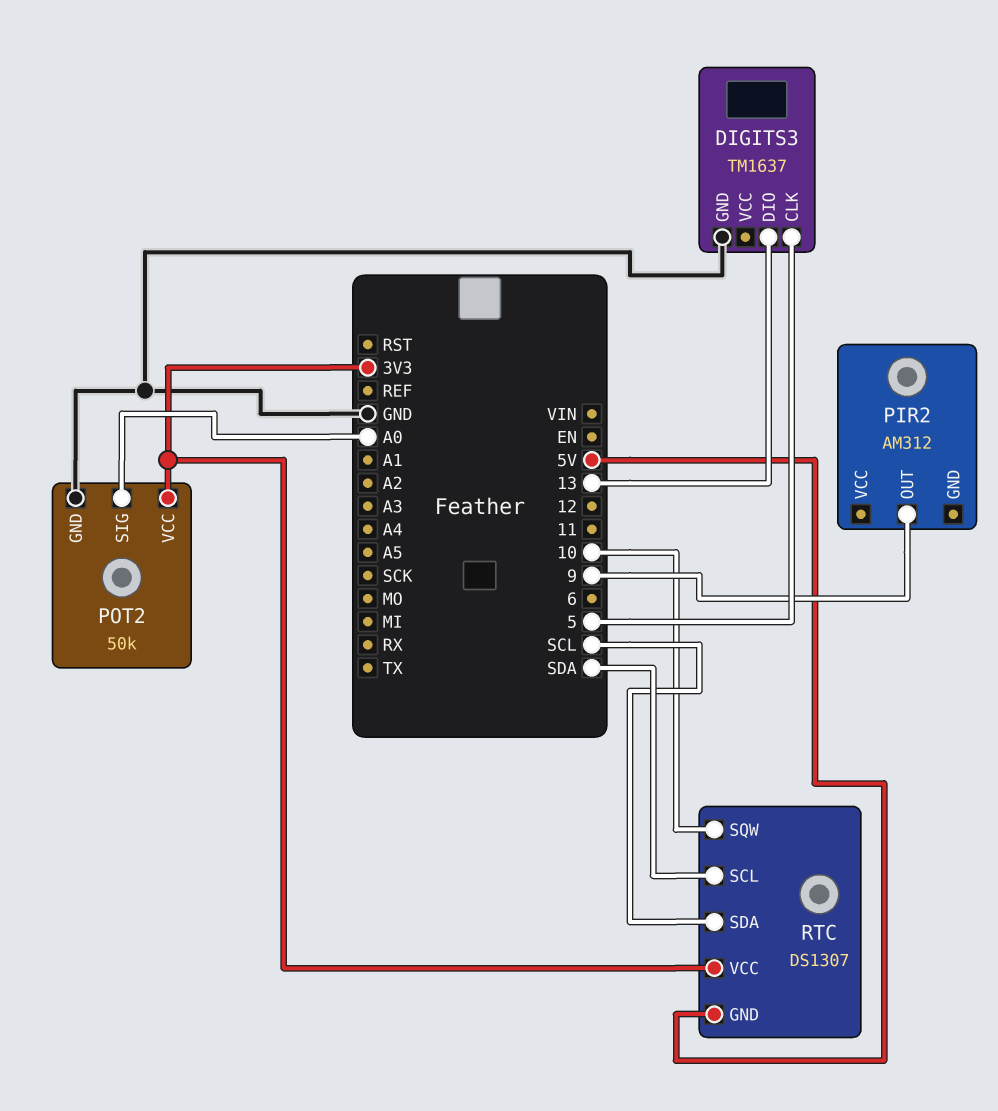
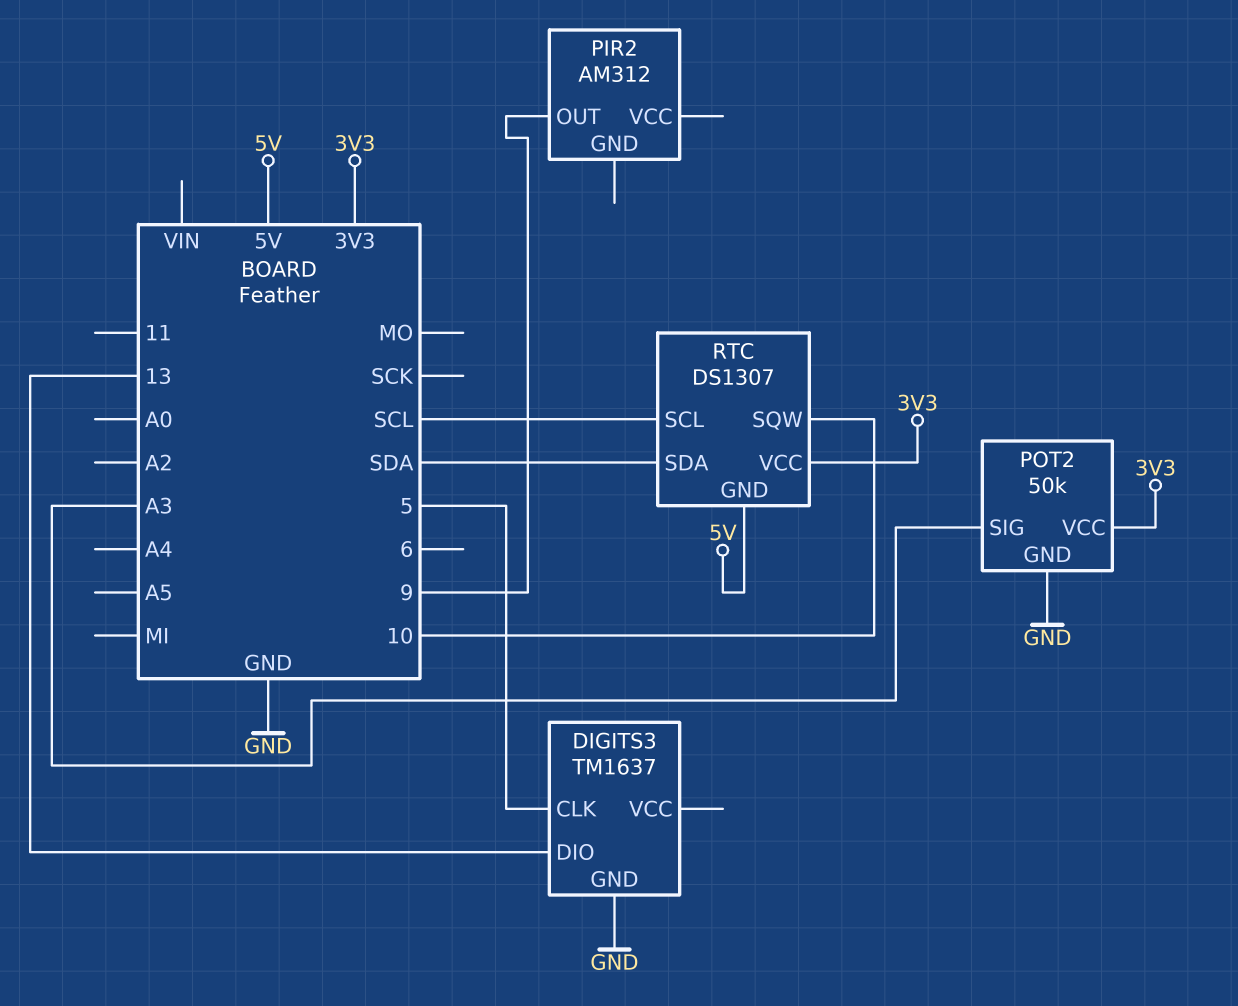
POT2 pin SIG: A0 -> A3
RTC pin SCL: SDA -> SCL
RTC pin SDA: SCL -> SDA

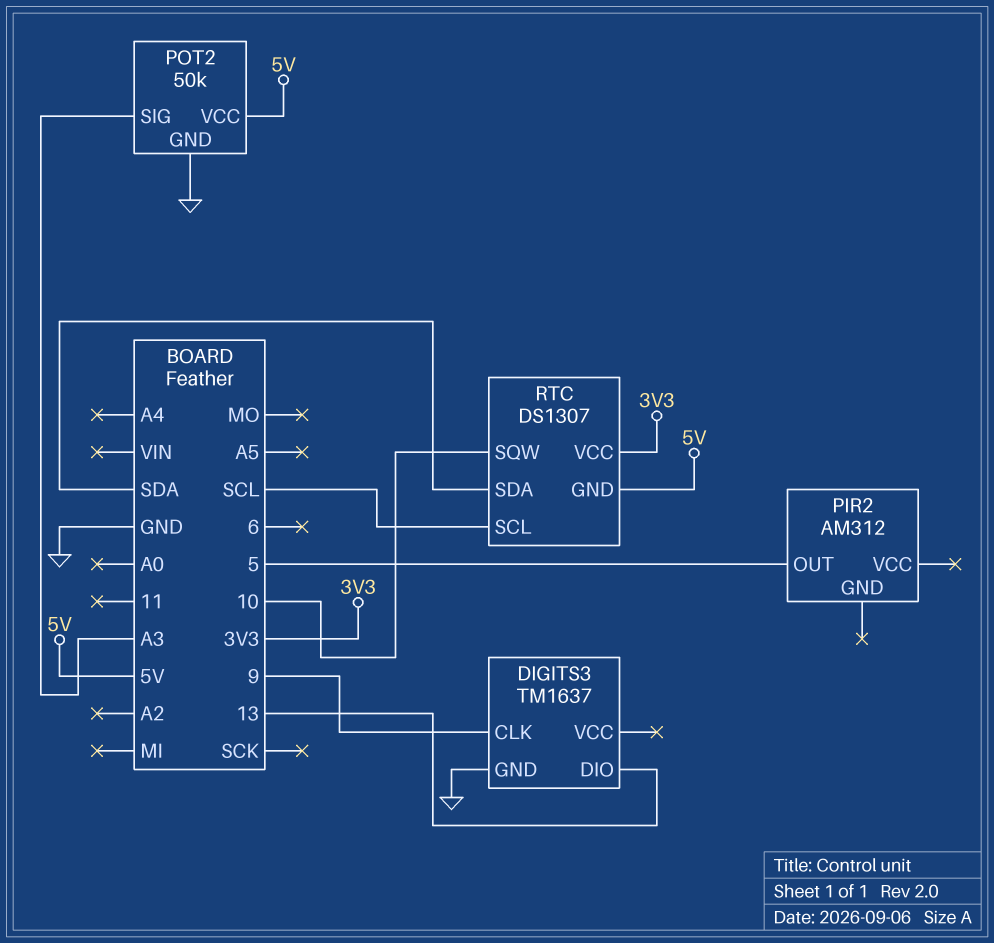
DIGITS3 pin CLK: 5 -> 9
PIR2 pin OUT: 9 -> 5
POT2 pin VCC: 3V3 -> 5V

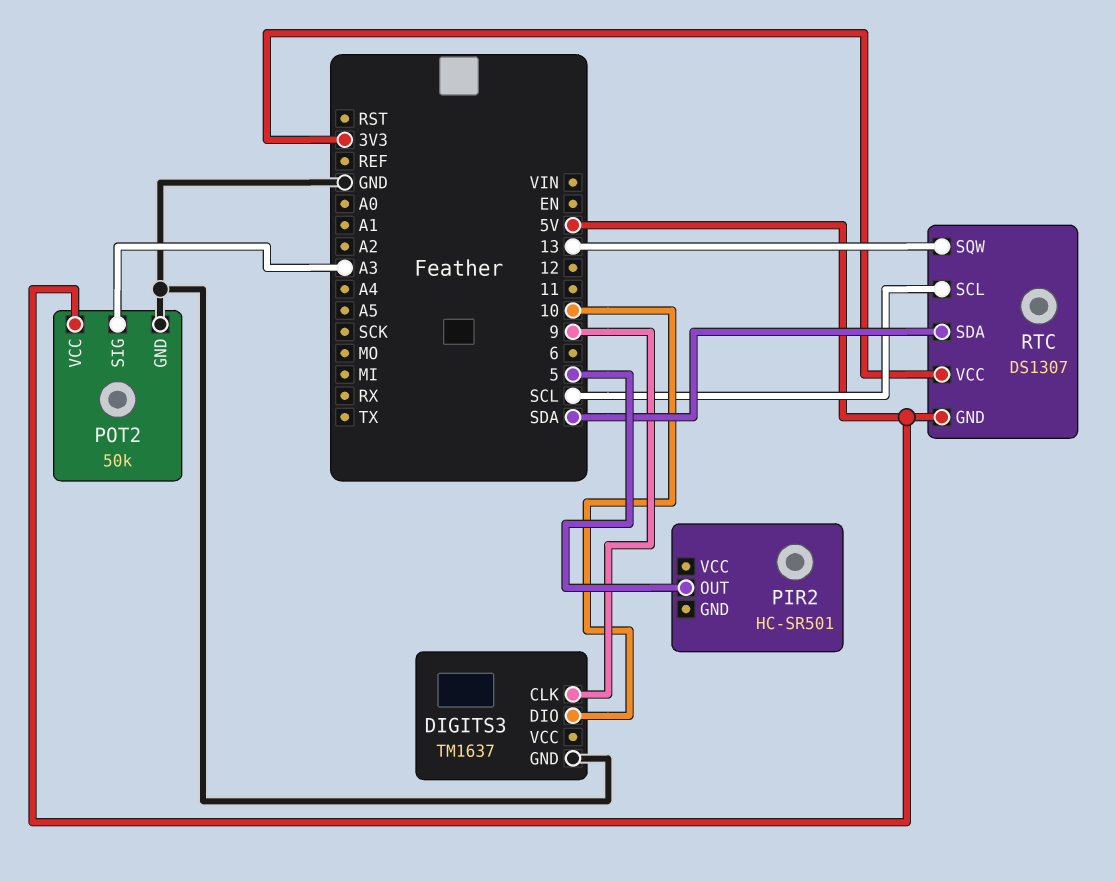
DIGITS3 pin DIO: 13 -> 10
PIR2: AM312 -> HC-SR501
RTC pin SQW: 10 -> 13

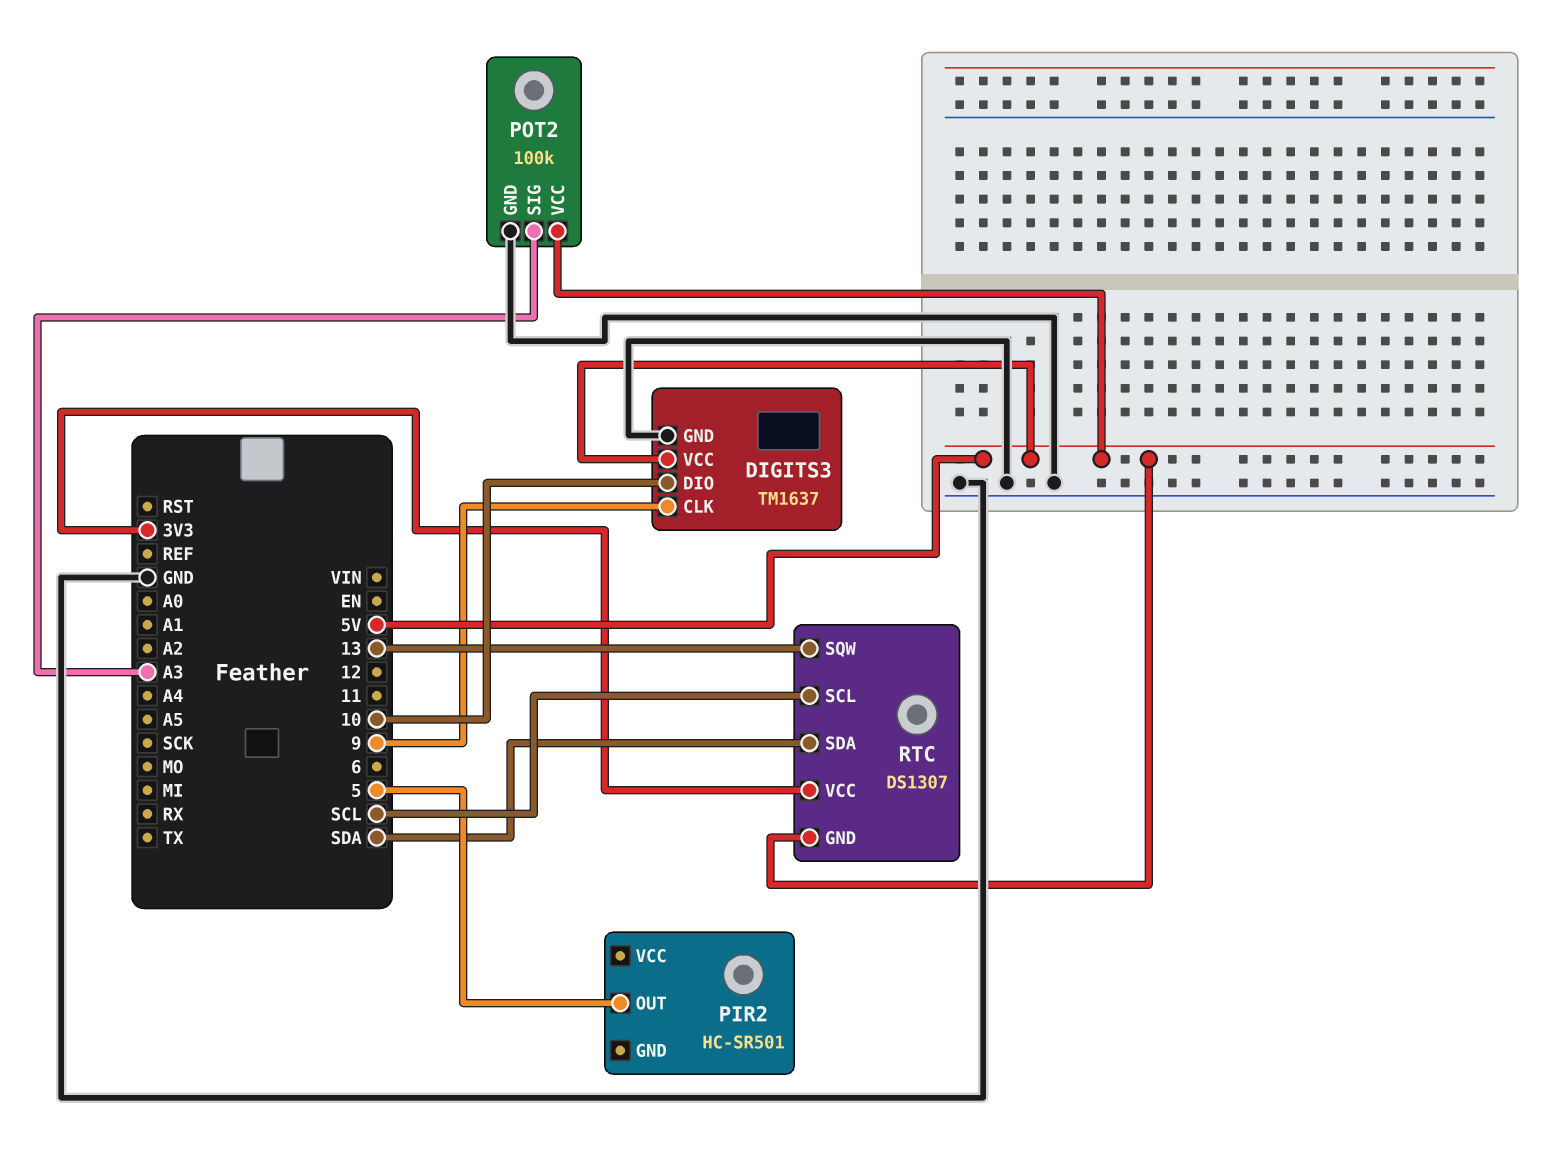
DIGITS3 pin VCC: none -> 5V
POT2: 50k -> 100k

